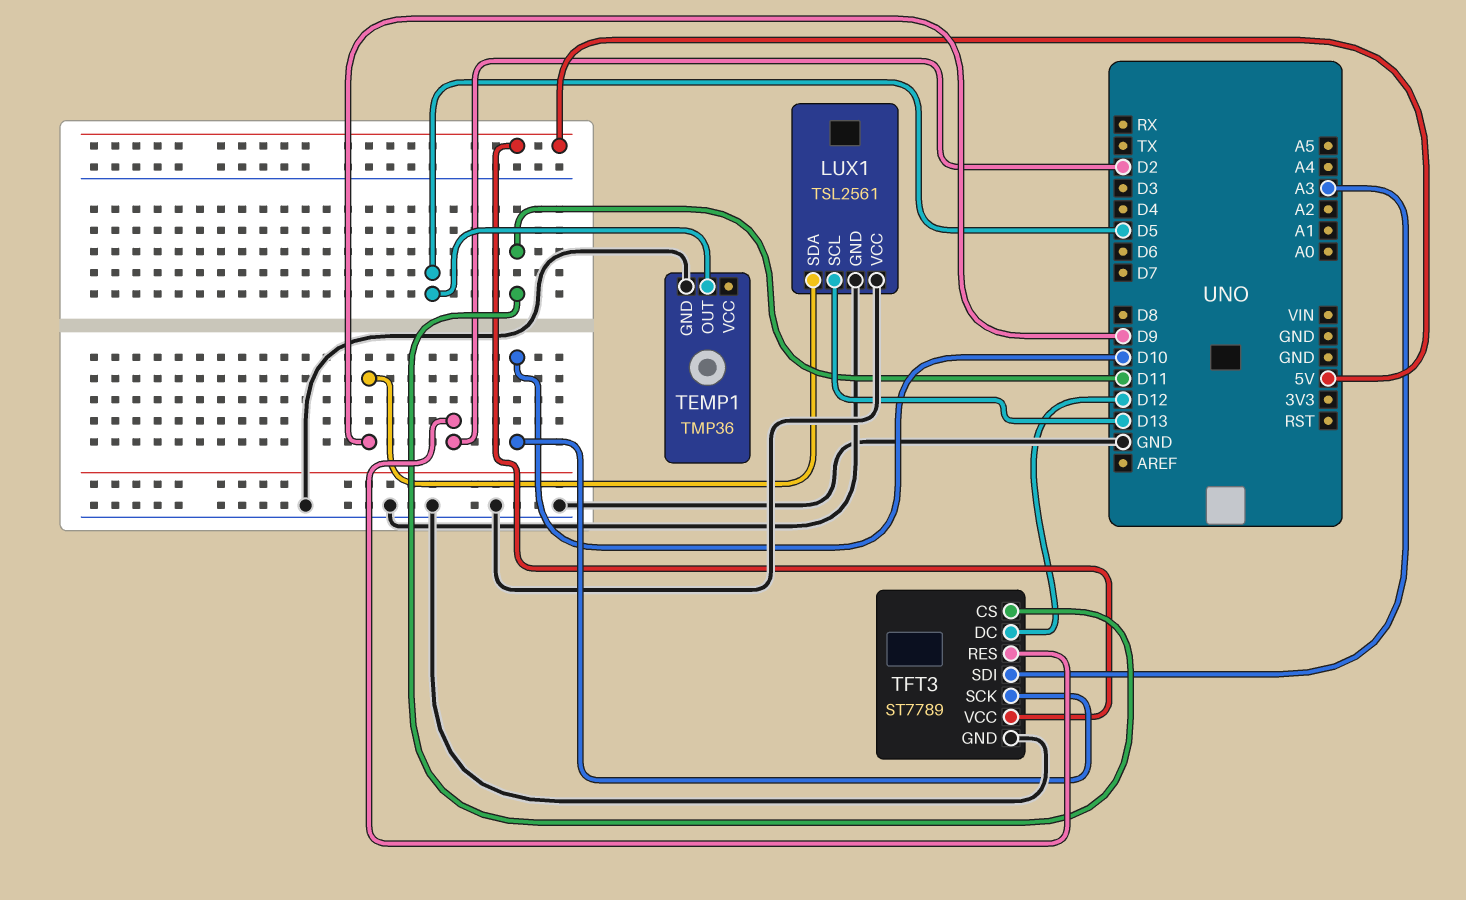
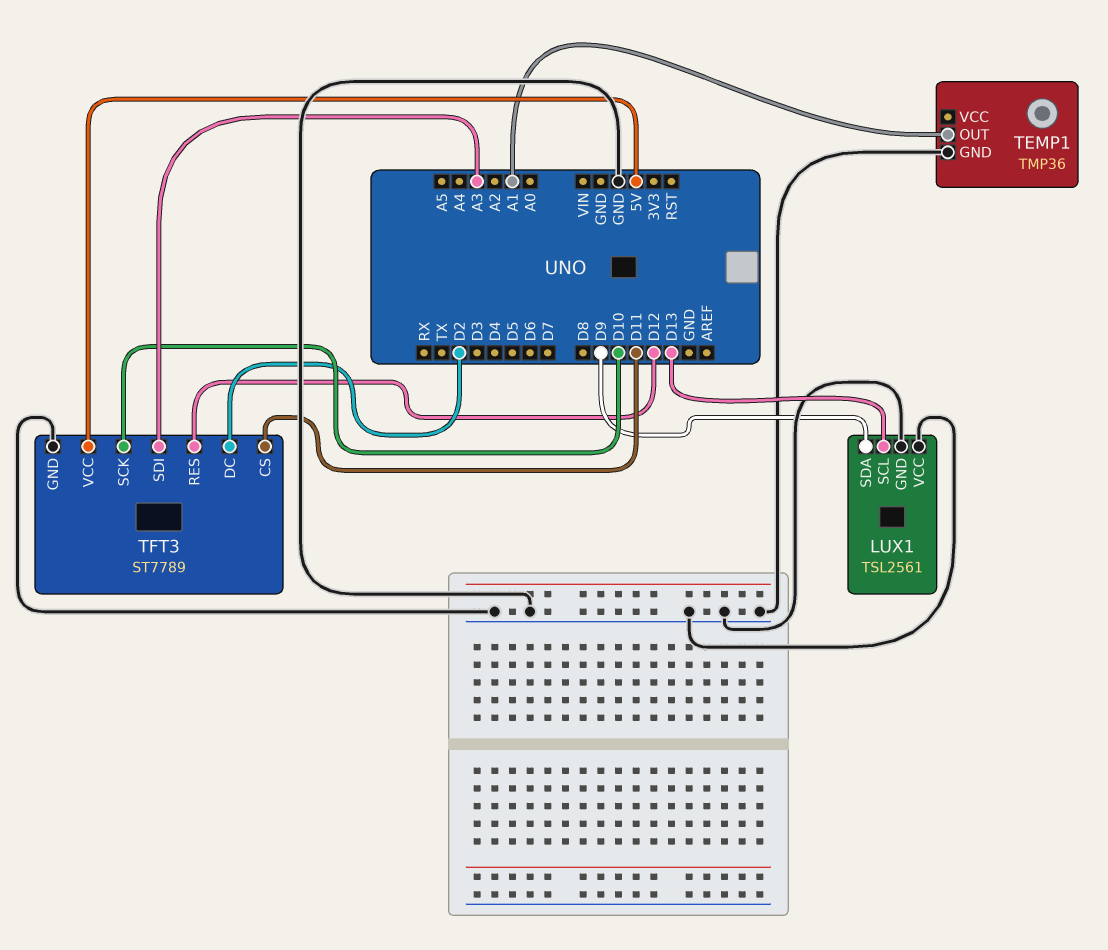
TEMP1 pin OUT: D5 -> A1
TFT3 pin DC: D12 -> D2
TFT3 pin RES: D2 -> D12

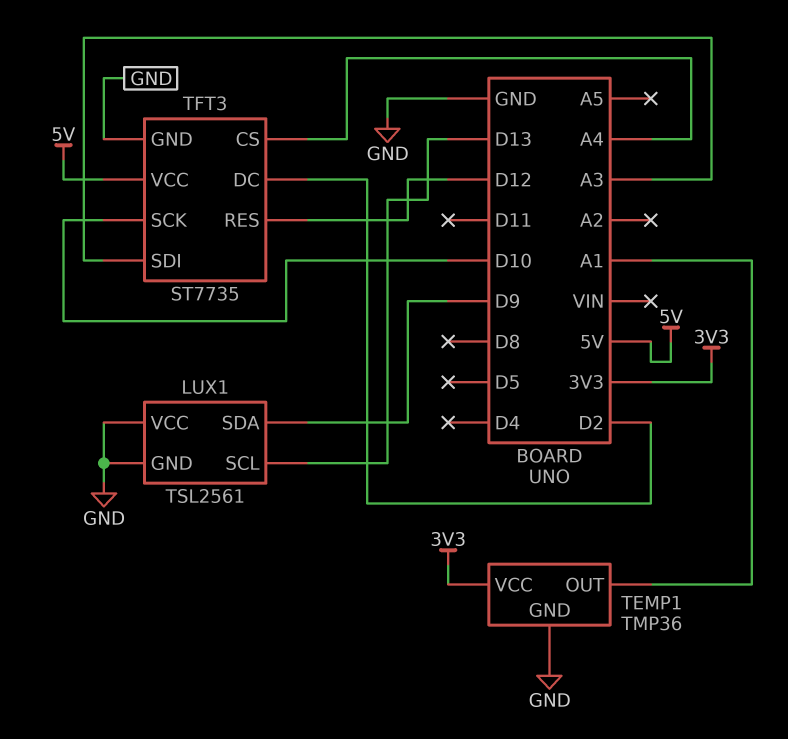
TEMP1 pin VCC: none -> 3V3
TFT3: ST7789 -> ST7735
TFT3 pin CS: D11 -> A4

